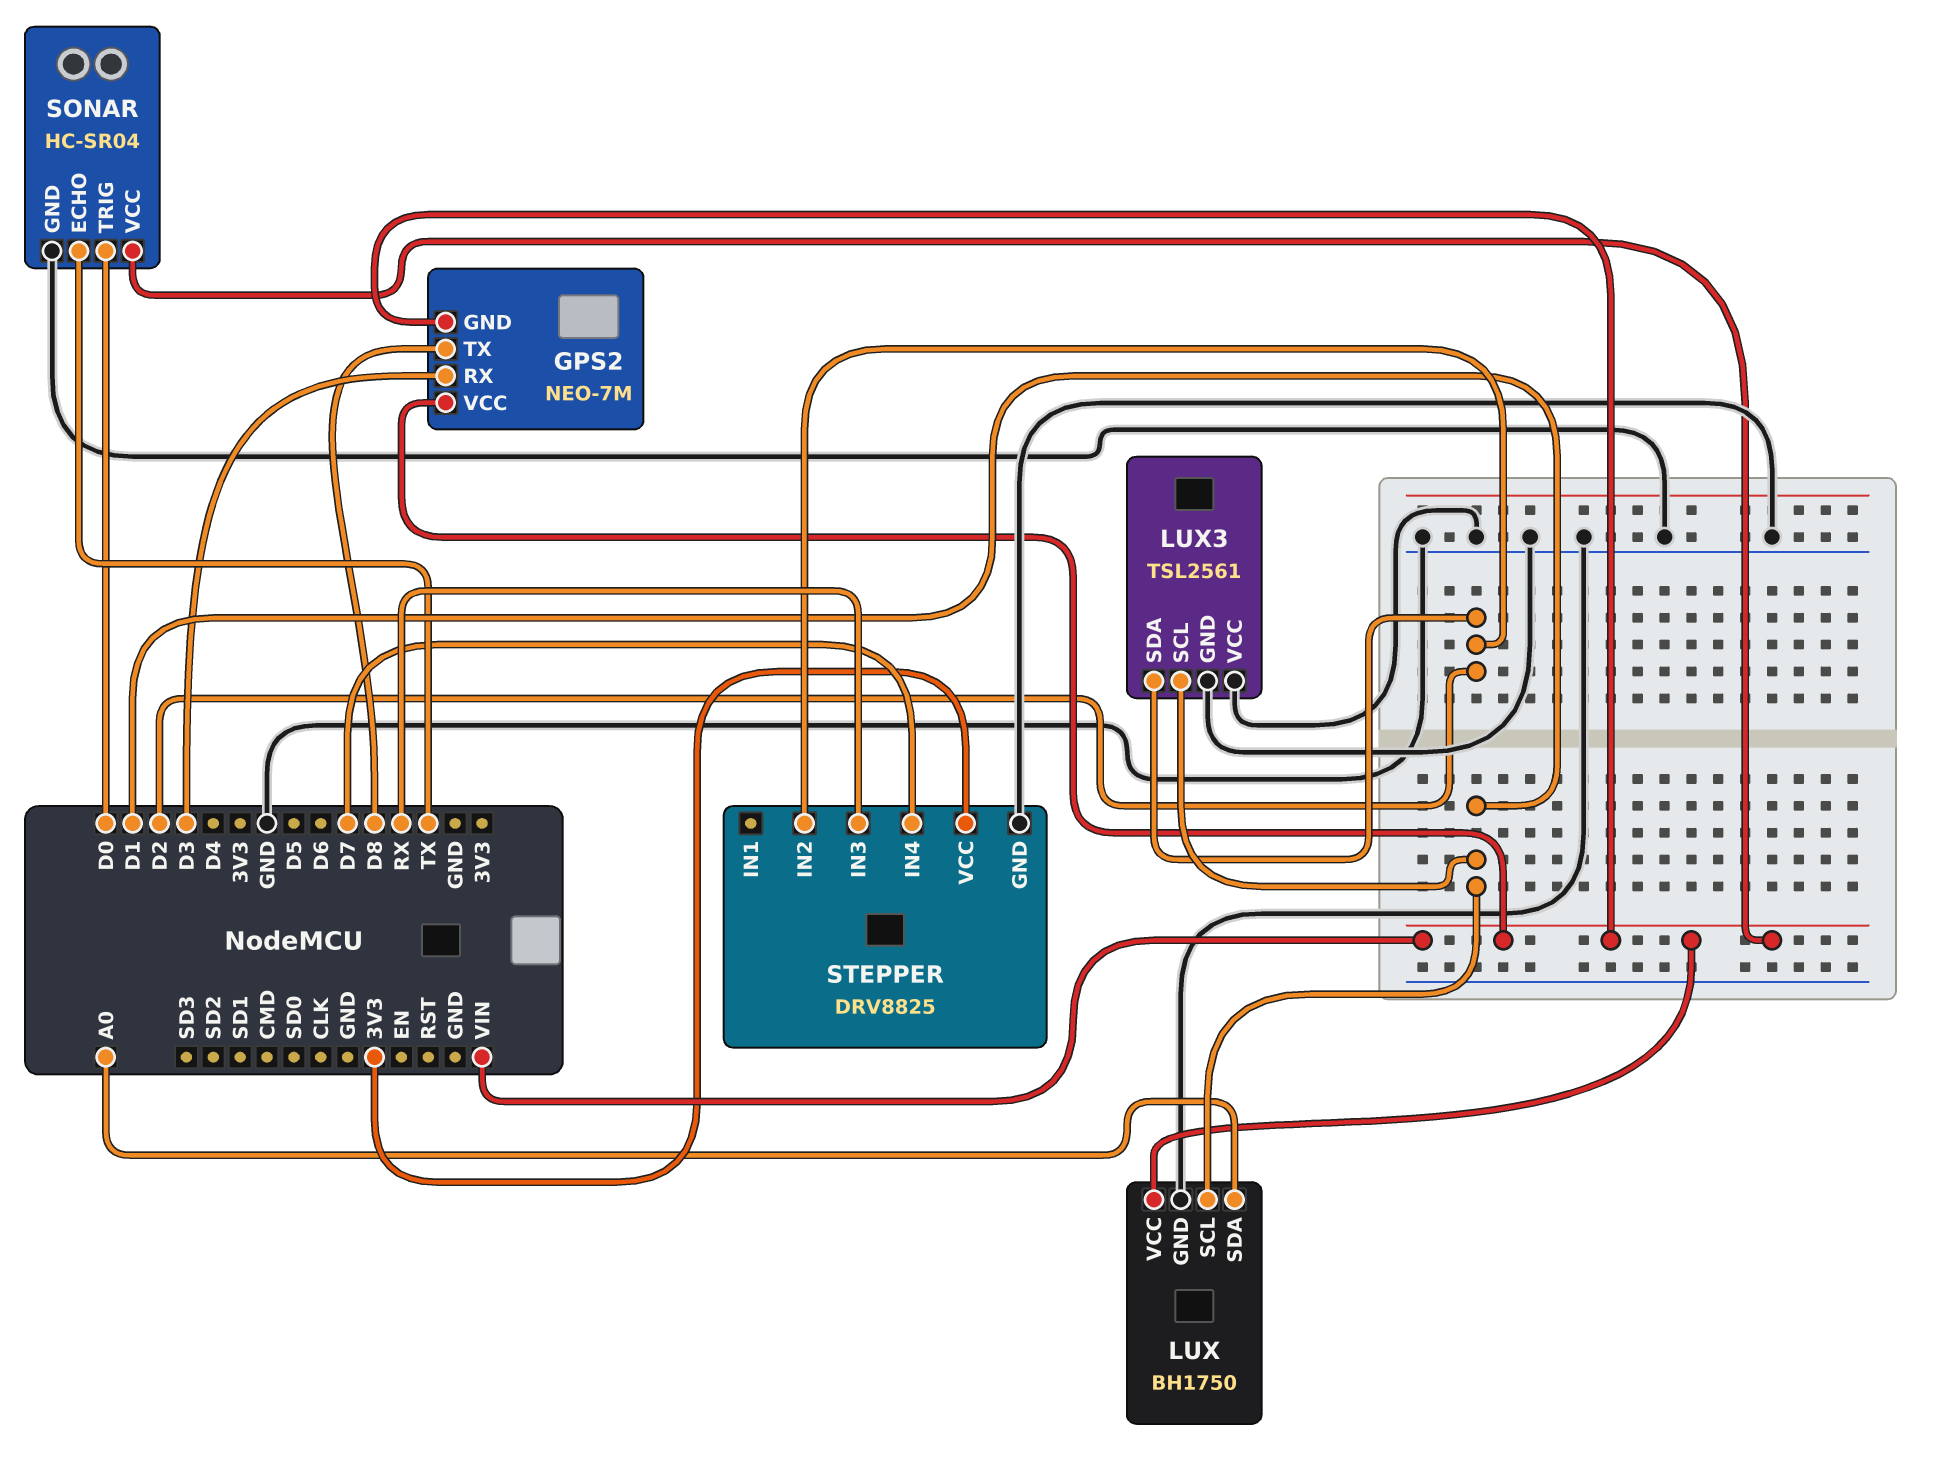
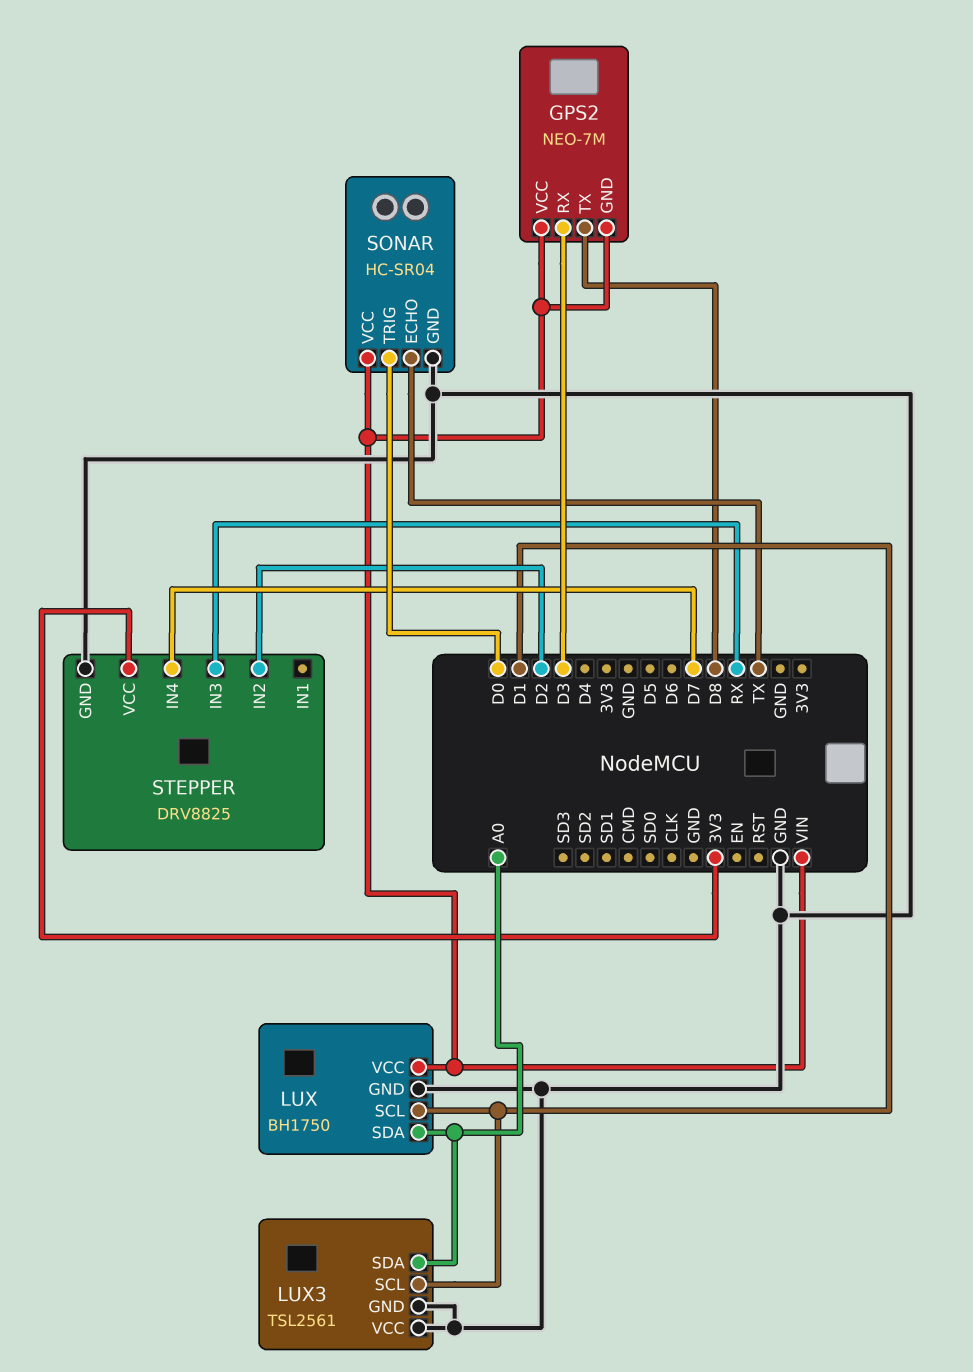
LUX3 pin SDA: D2 -> A0

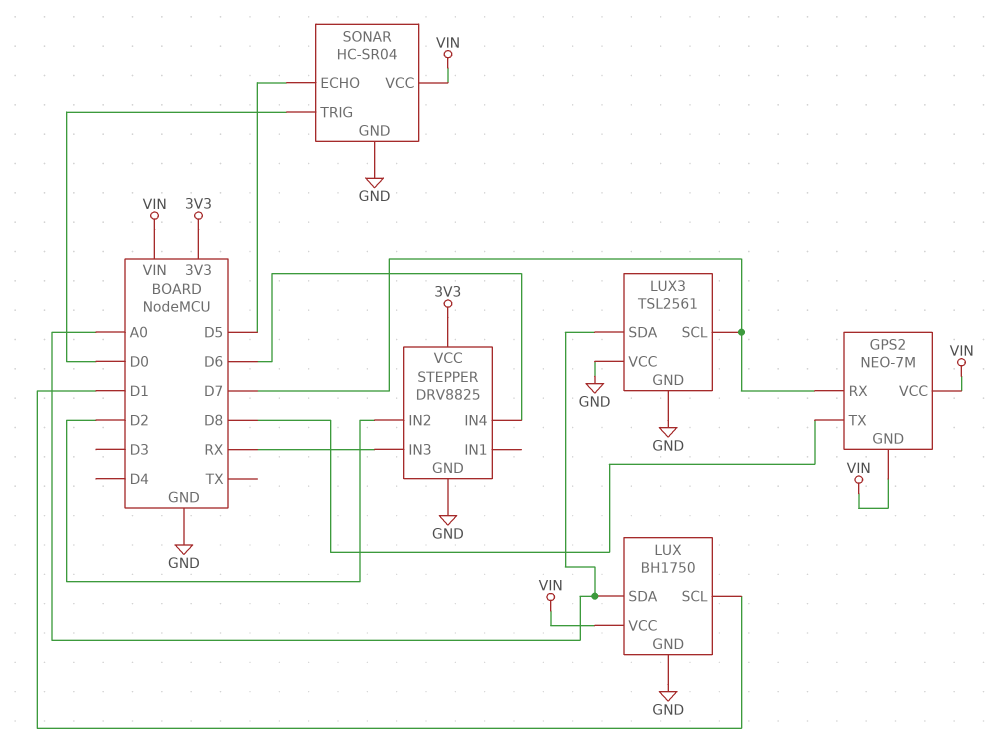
GPS2 pin RX: D3 -> D7
LUX3 pin SCL: D1 -> D7
SONAR pin ECHO: TX -> D5
STEPPER pin IN4: D7 -> D6

